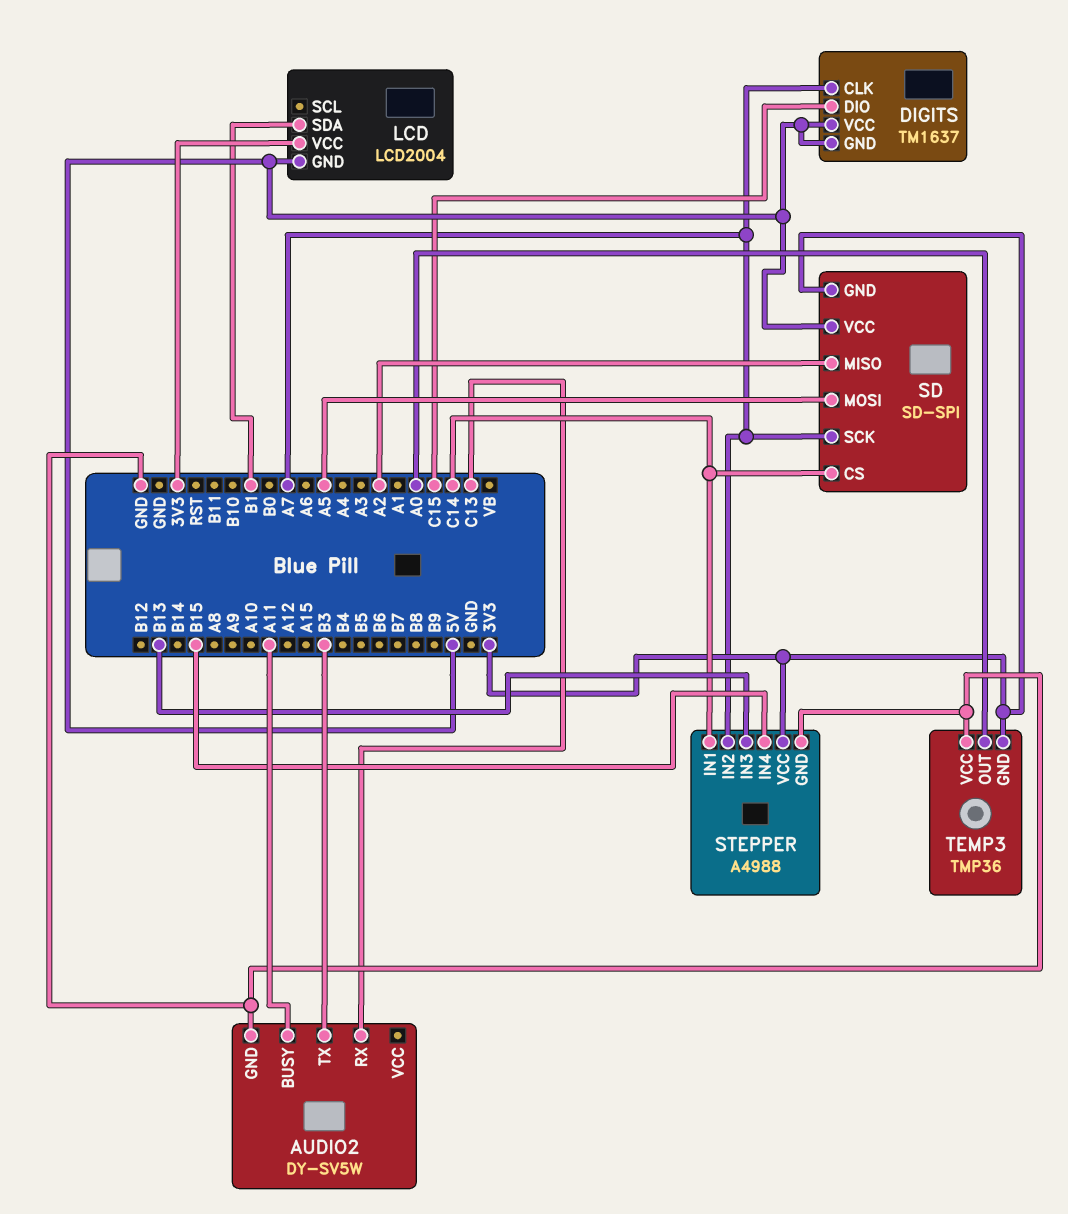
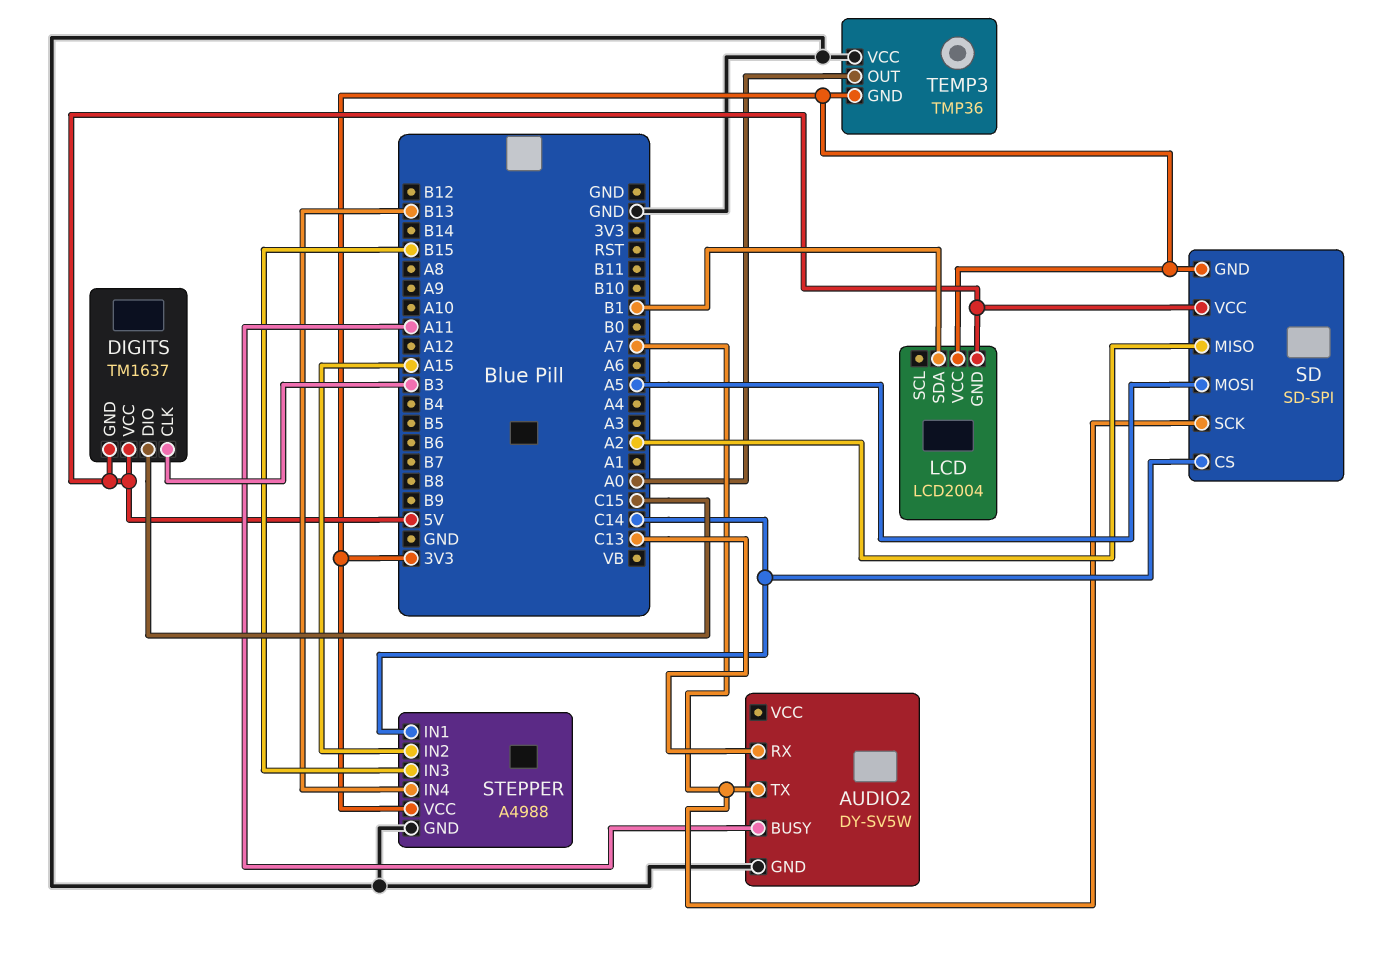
AUDIO2 pin TX: B3 -> A7
DIGITS pin CLK: A7 -> B3
STEPPER pin IN2: A7 -> A15
STEPPER pin IN3: B13 -> B15
STEPPER pin IN4: B15 -> B13

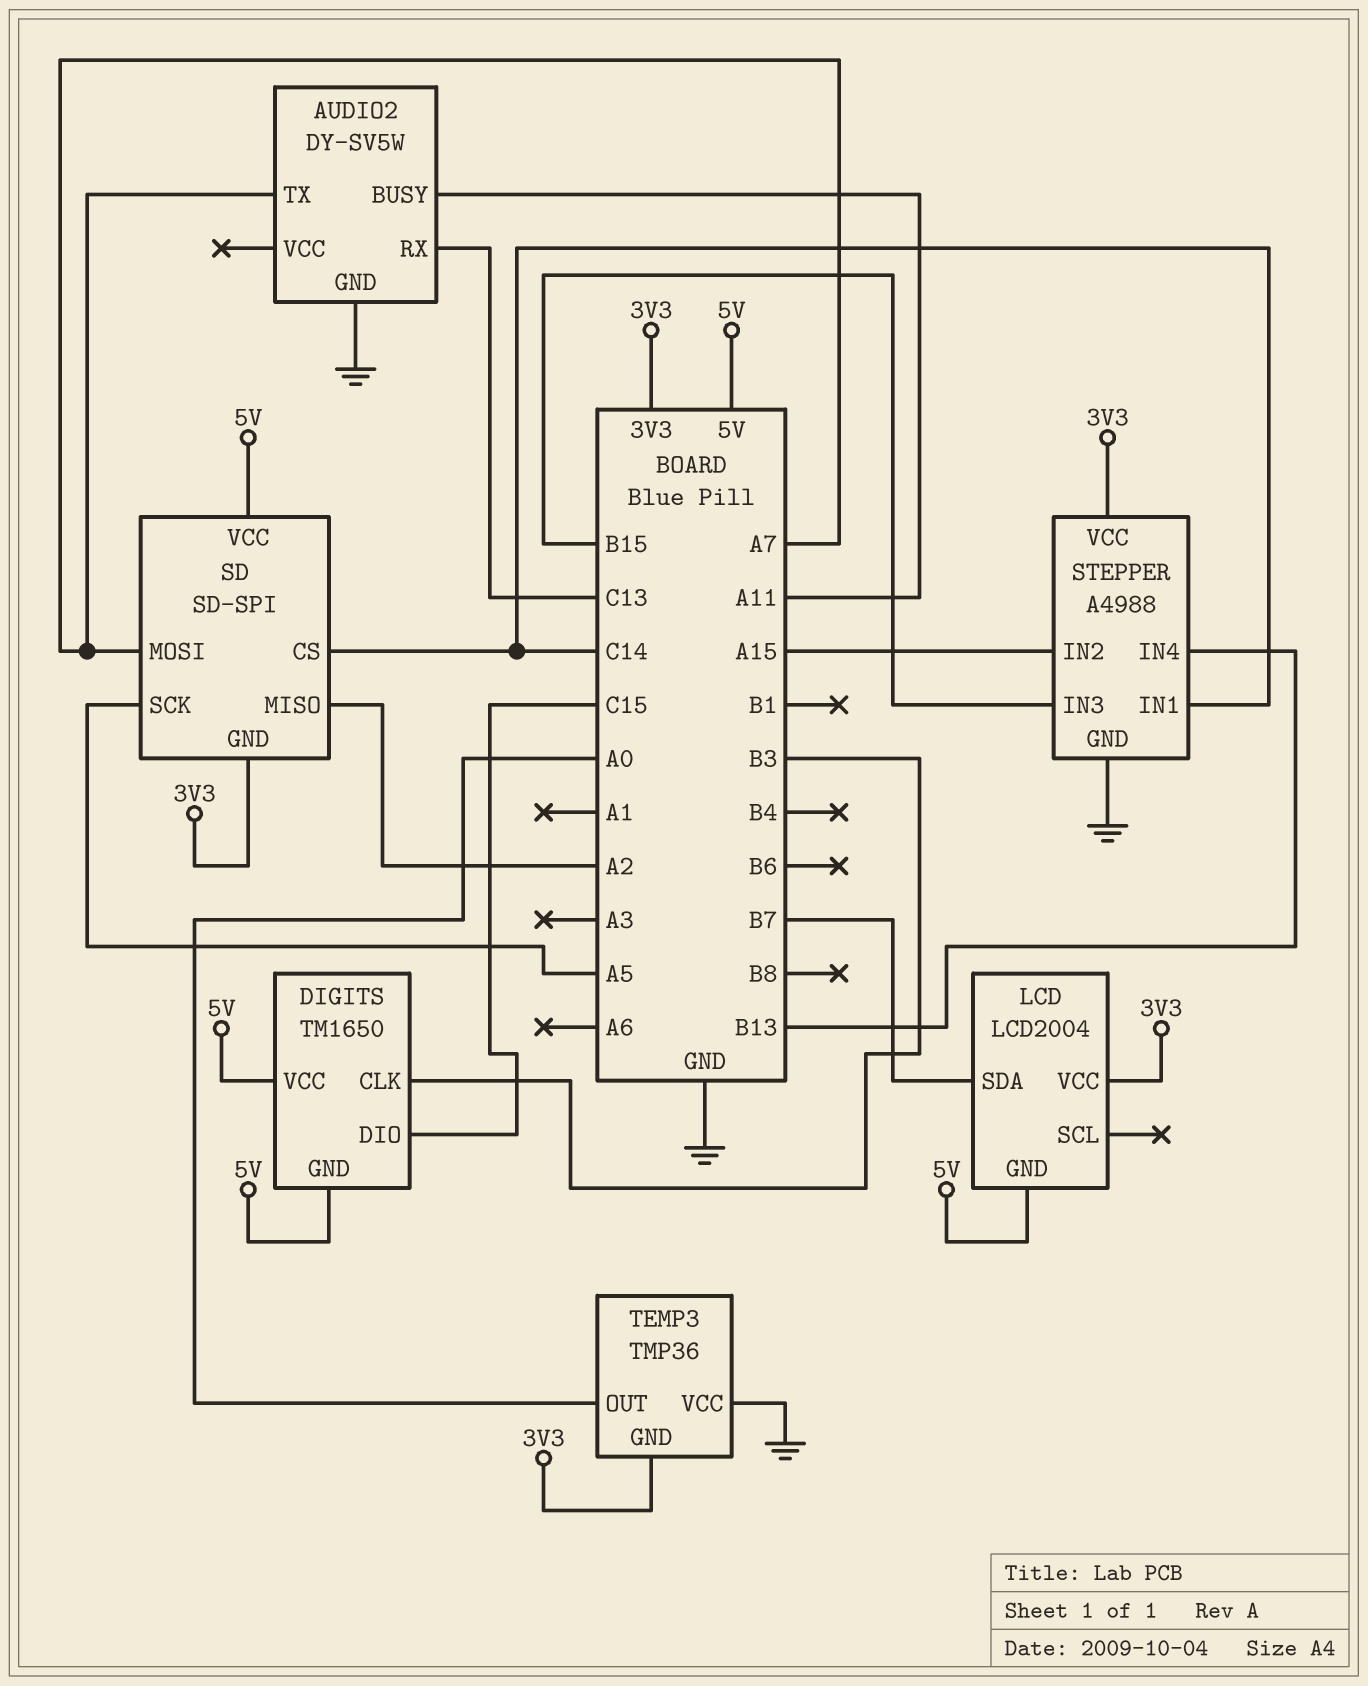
DIGITS: TM1637 -> TM1650
LCD pin SDA: B1 -> B7
SD pin MOSI: A5 -> A7
SD pin SCK: A7 -> A5

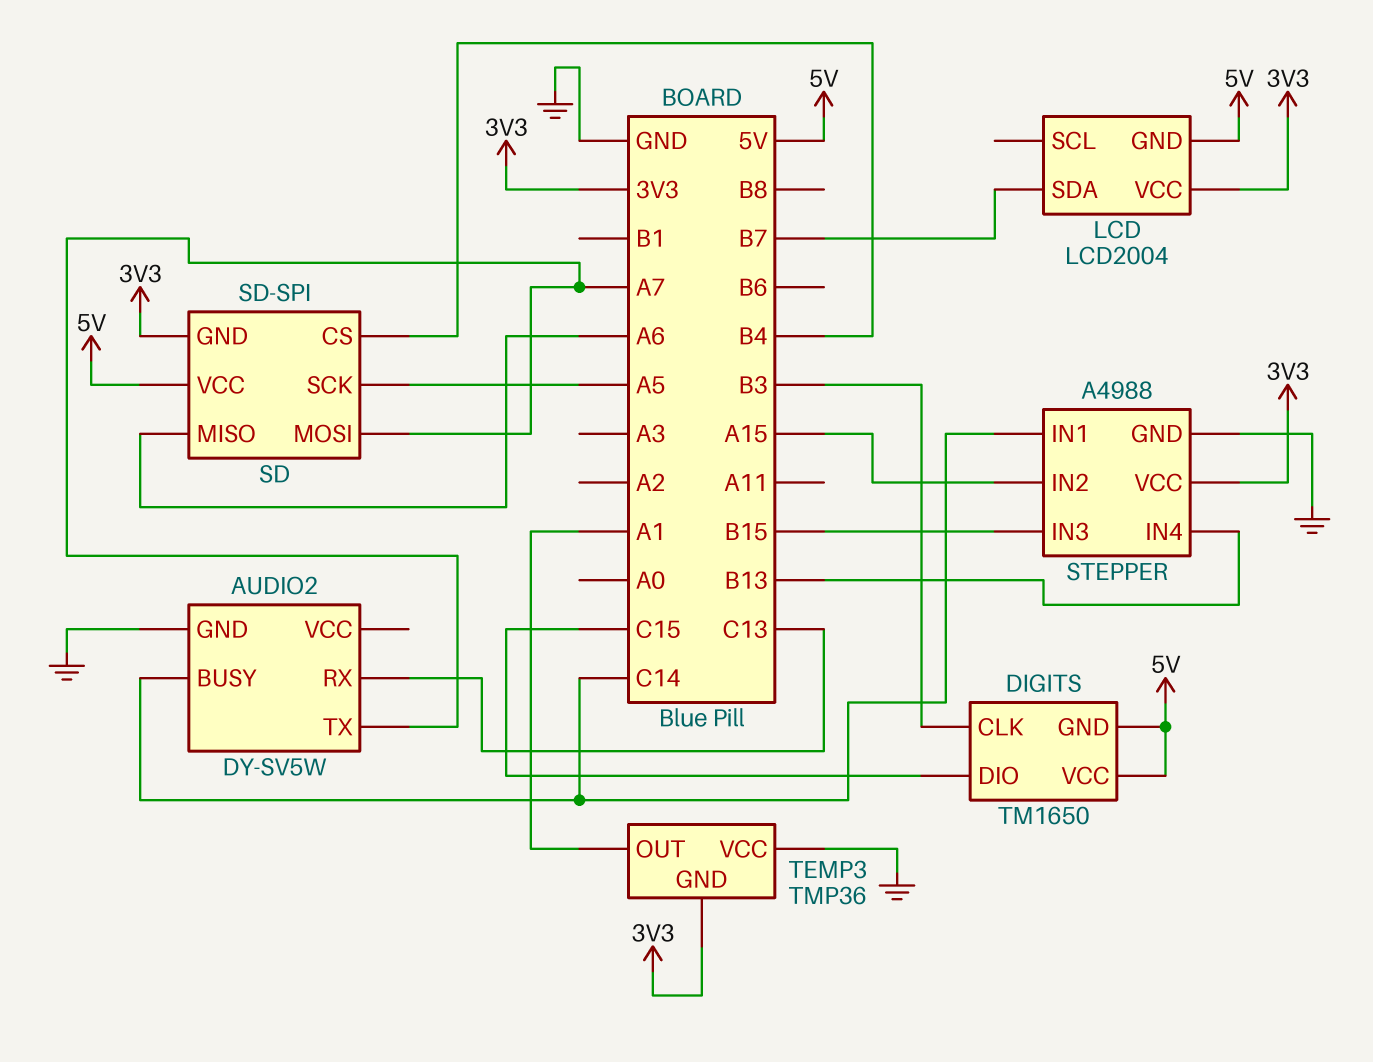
AUDIO2 pin BUSY: A11 -> C14
SD pin CS: C14 -> B4
SD pin MISO: A2 -> A6
TEMP3 pin OUT: A0 -> A1

